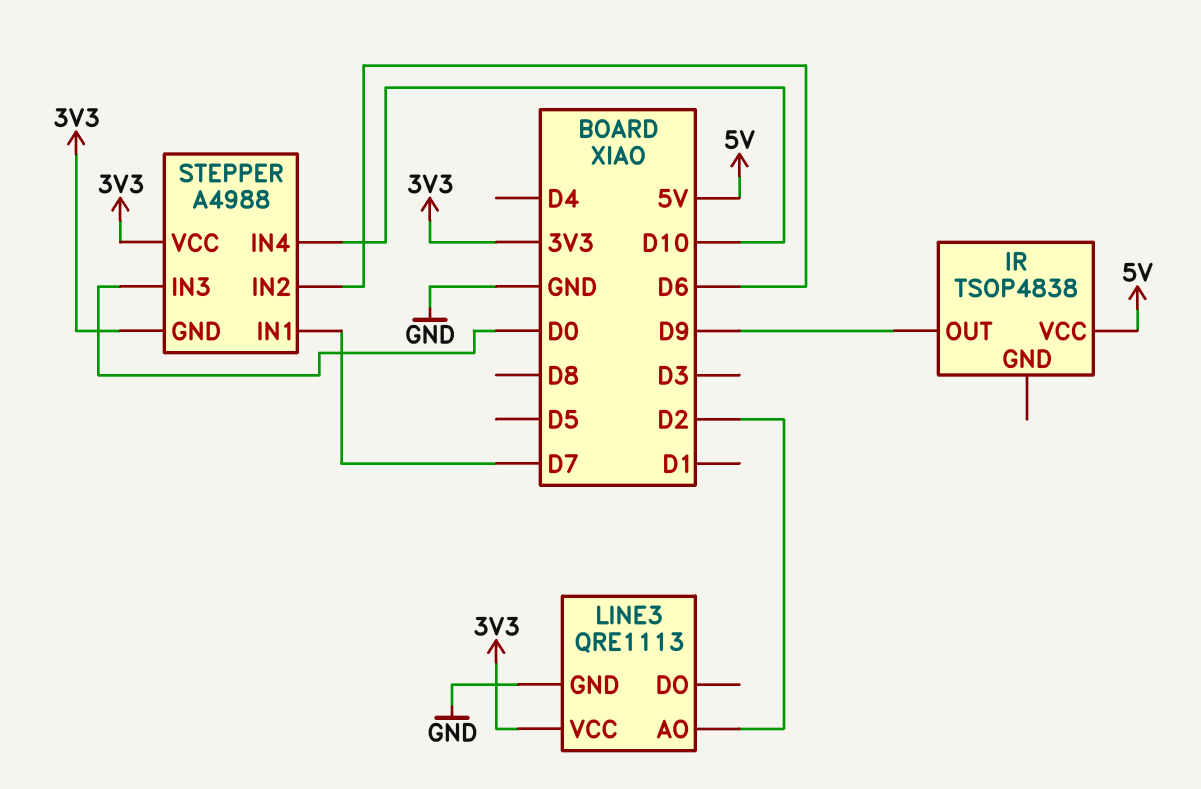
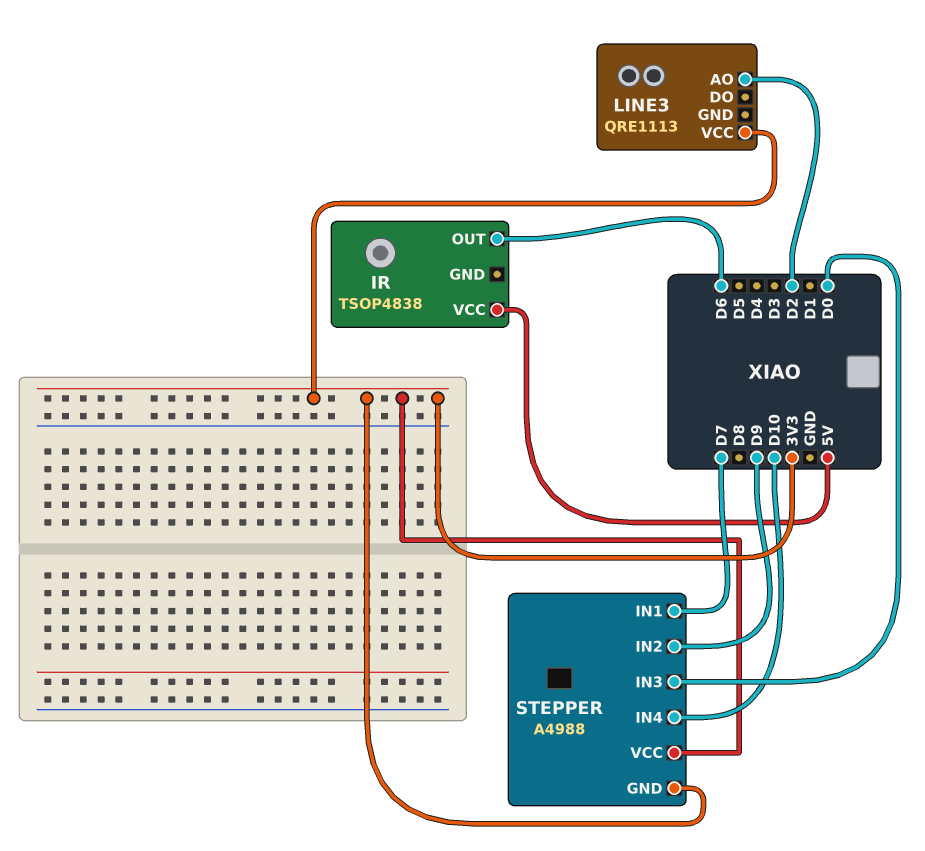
IR pin OUT: D9 -> D6
LINE3 pin GND: GND -> none
STEPPER pin IN2: D6 -> D9

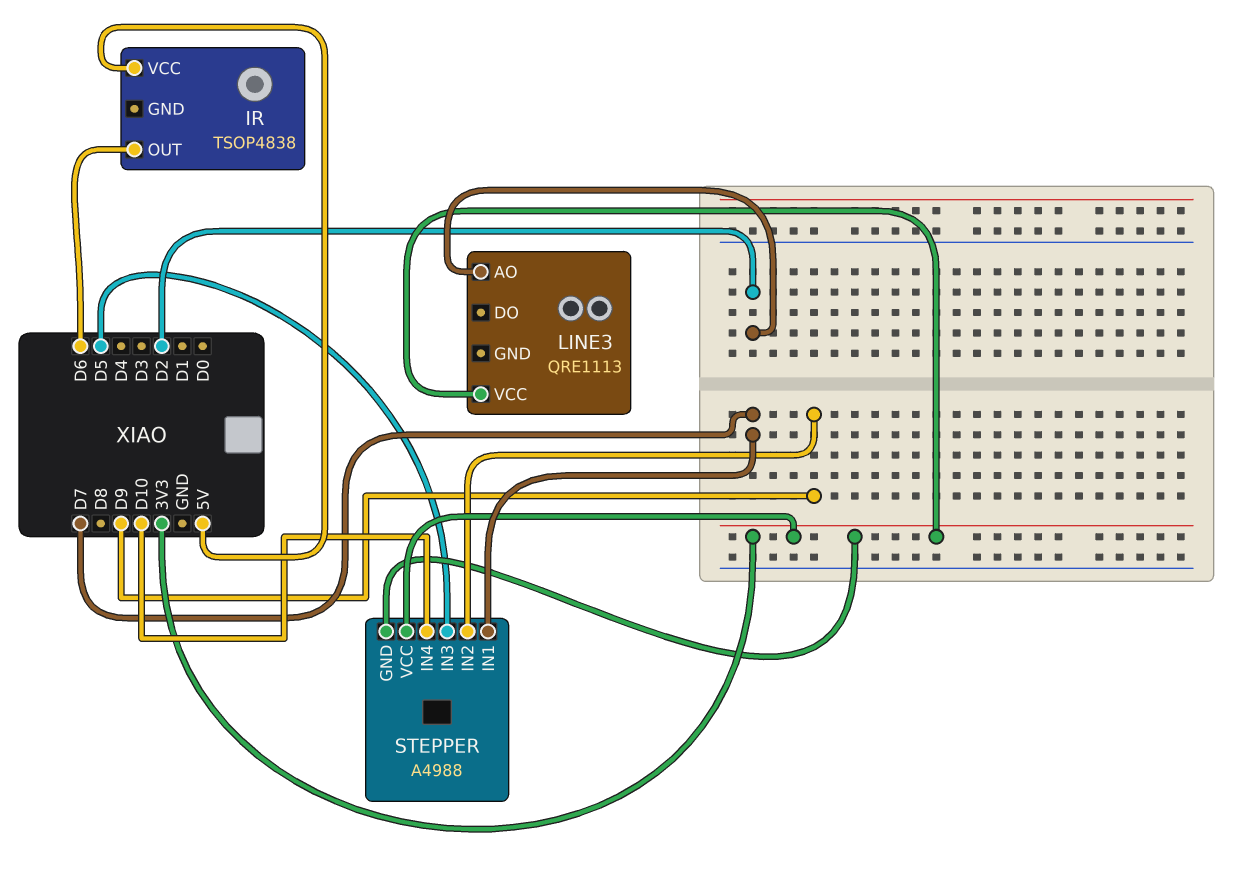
STEPPER pin IN3: D0 -> D5

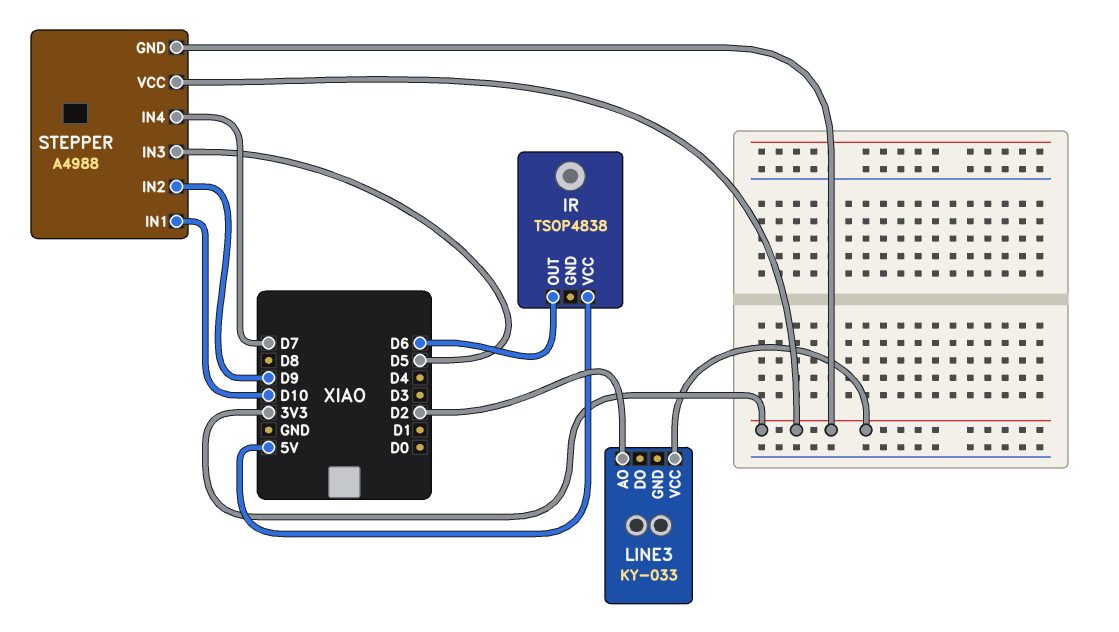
LINE3: QRE1113 -> KY-033
STEPPER pin IN1: D7 -> D10
STEPPER pin IN4: D10 -> D7

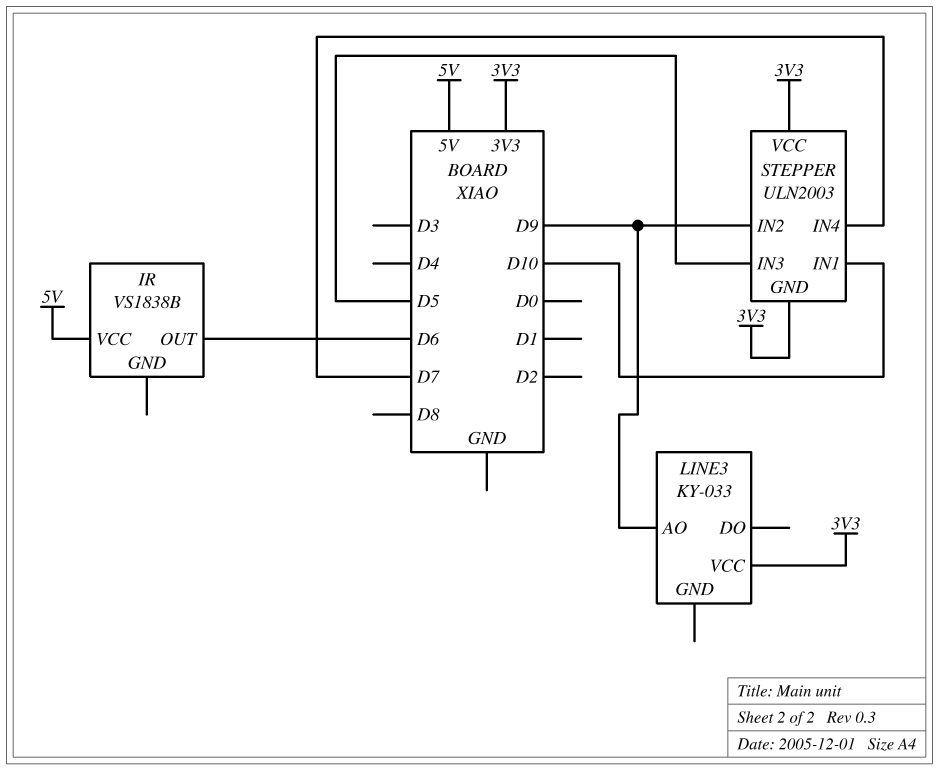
IR: TSOP4838 -> VS1838B
LINE3 pin AO: D2 -> D9
STEPPER: A4988 -> ULN2003

